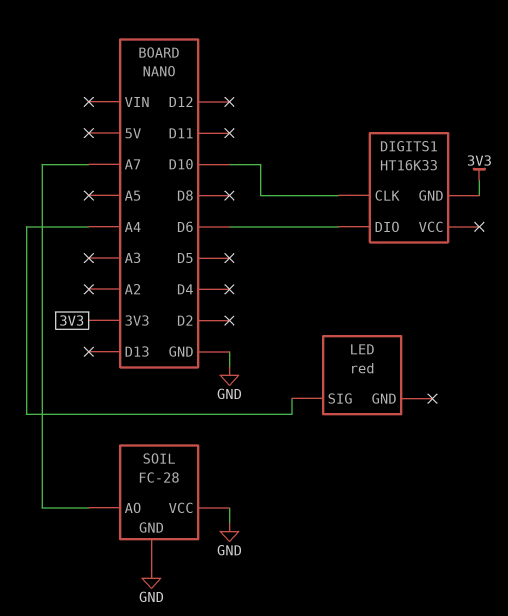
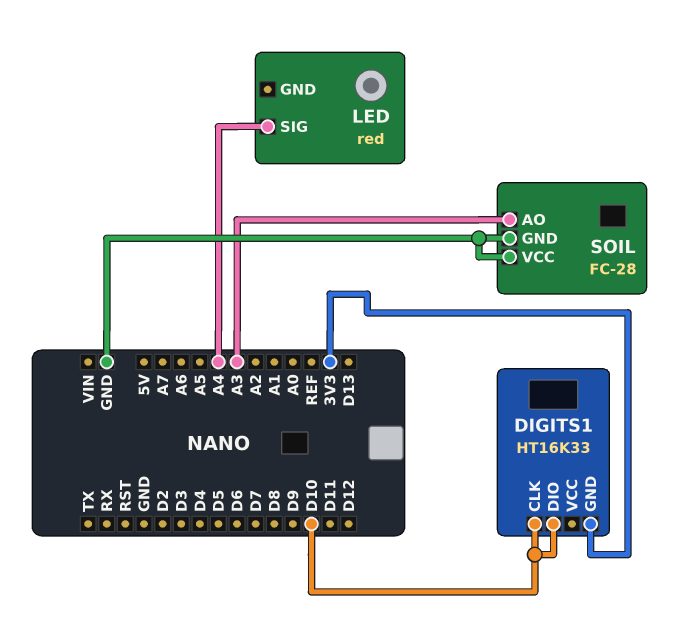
DIGITS1 pin DIO: D6 -> D10
SOIL pin AO: A7 -> A3

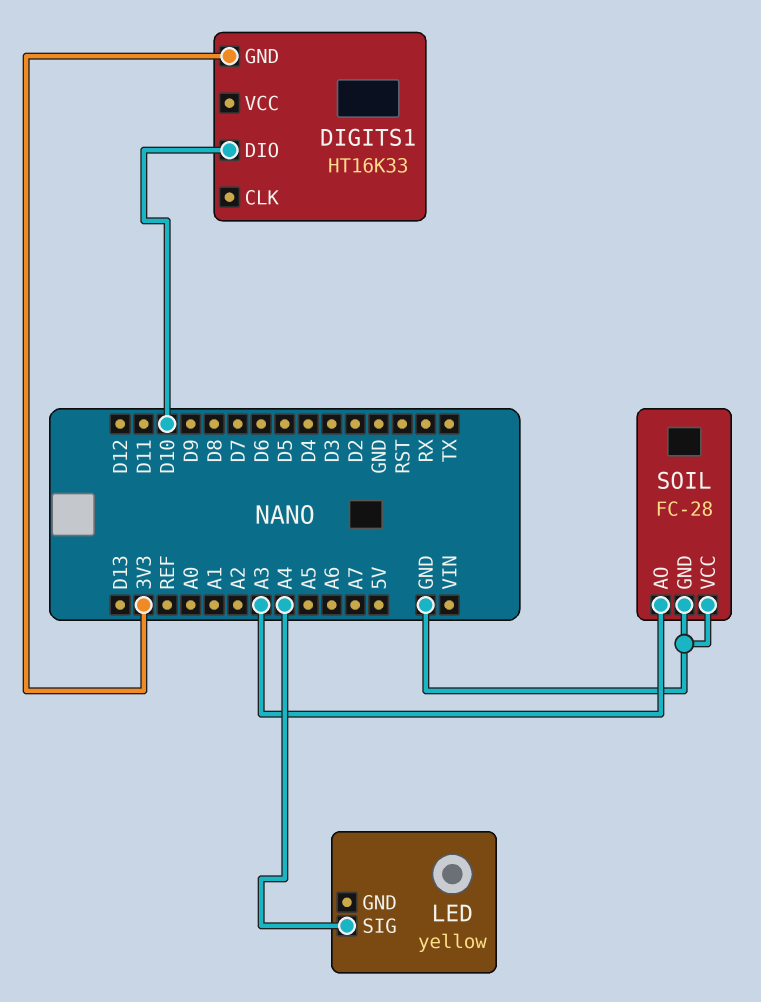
DIGITS1 pin CLK: D10 -> none
LED: red -> yellow

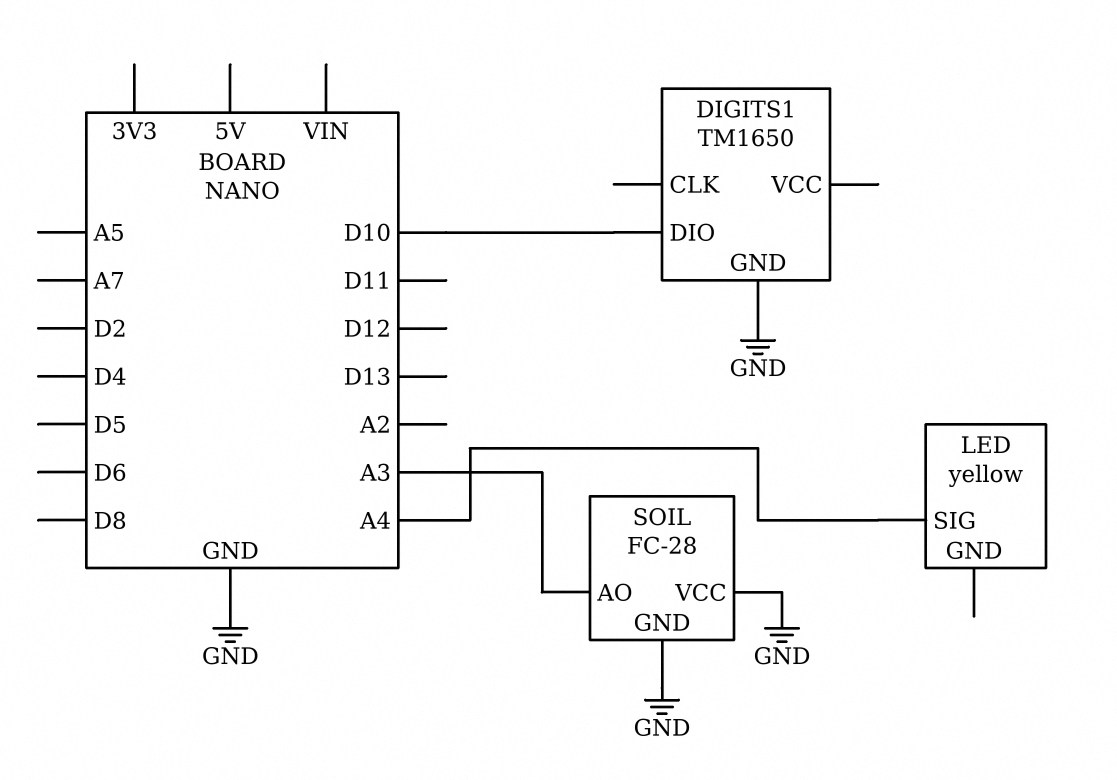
DIGITS1: HT16K33 -> TM1650
DIGITS1 pin GND: 3V3 -> GND

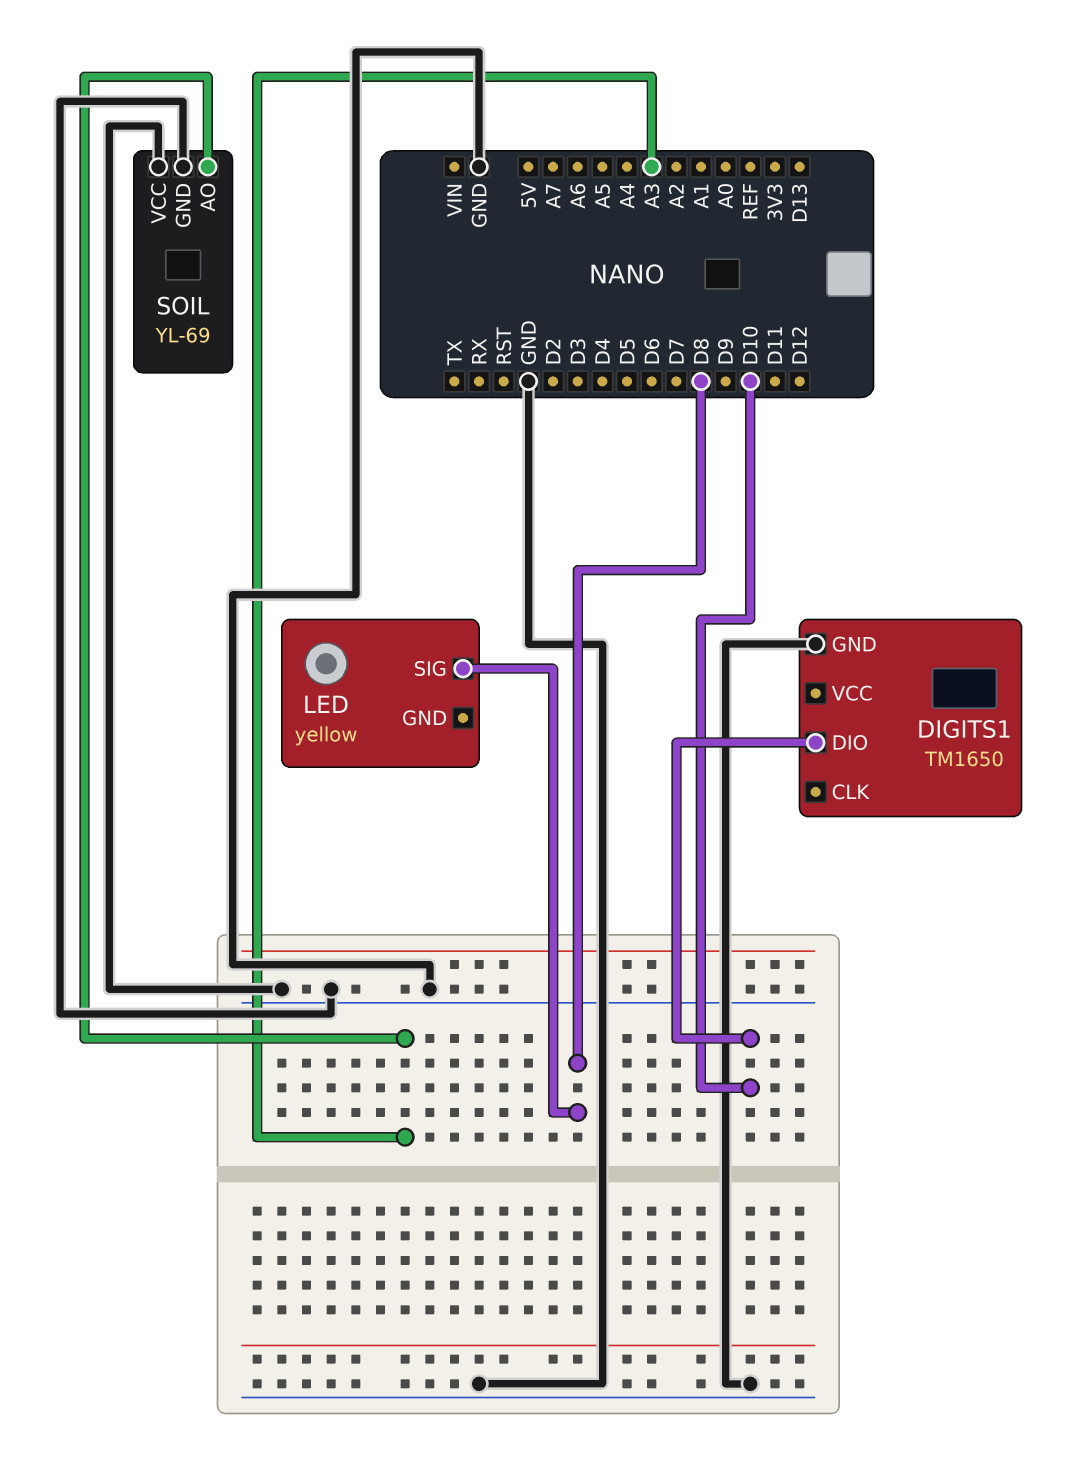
LED pin SIG: A4 -> D8
SOIL: FC-28 -> YL-69

